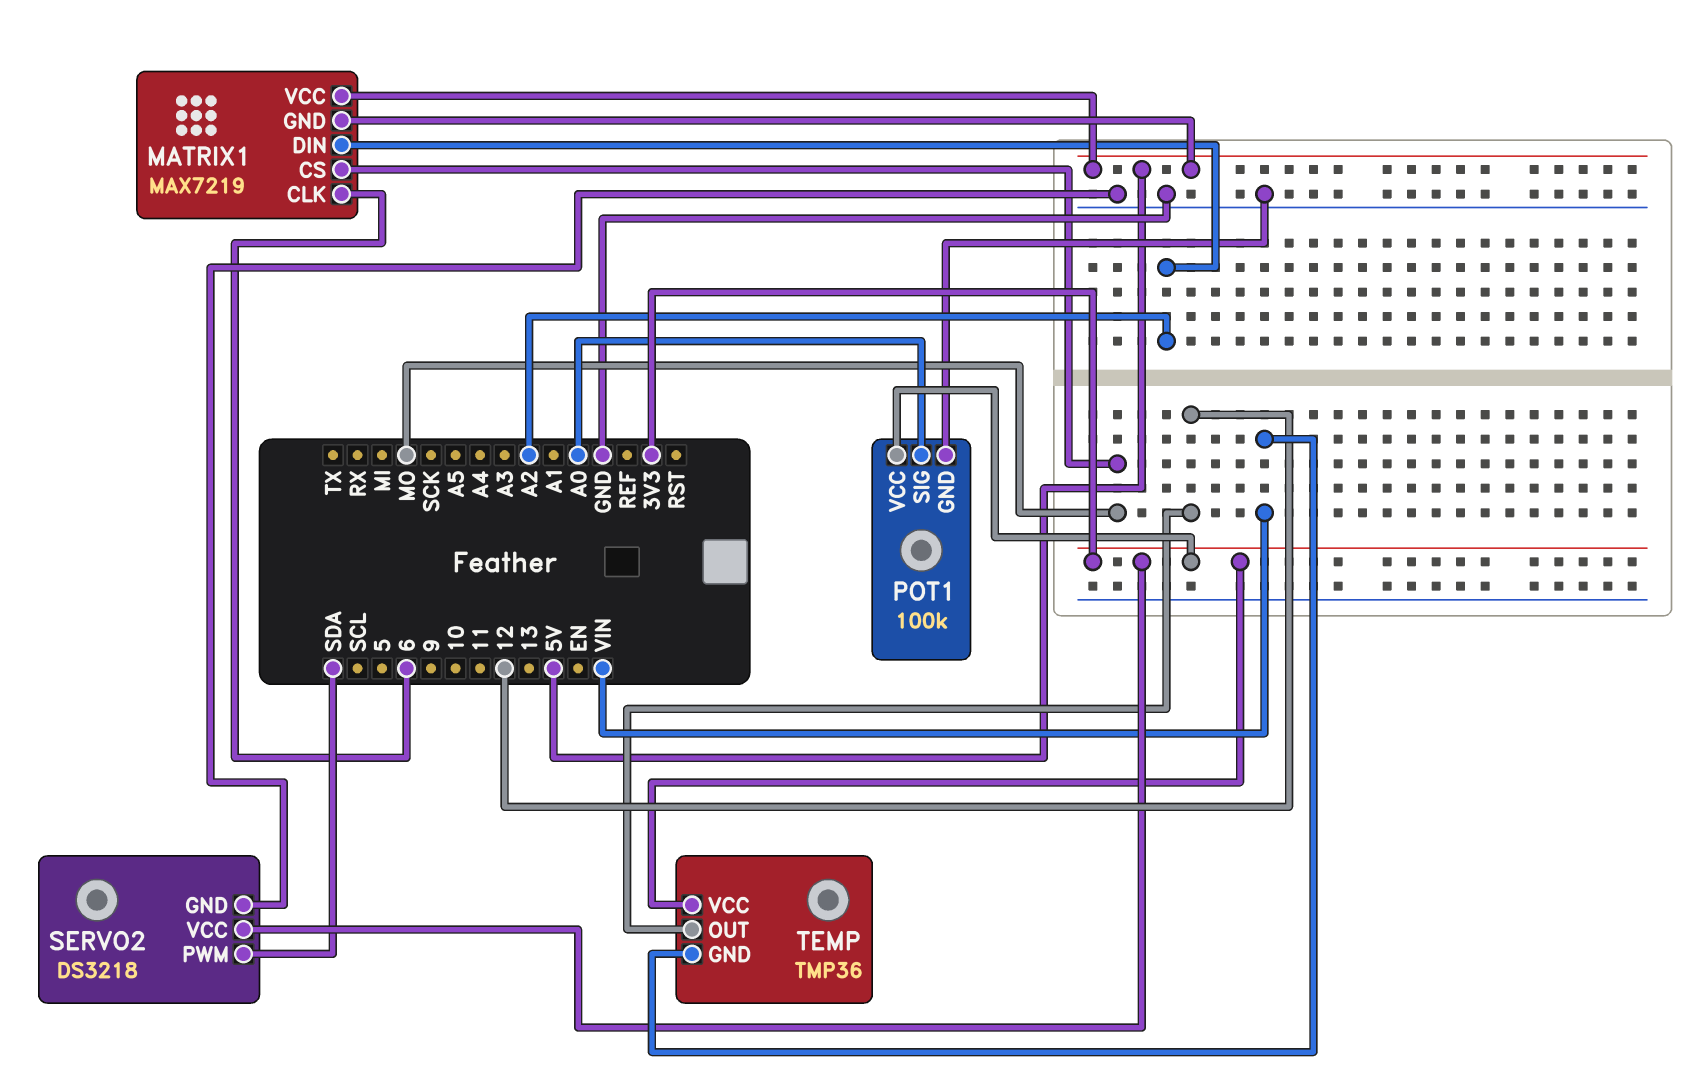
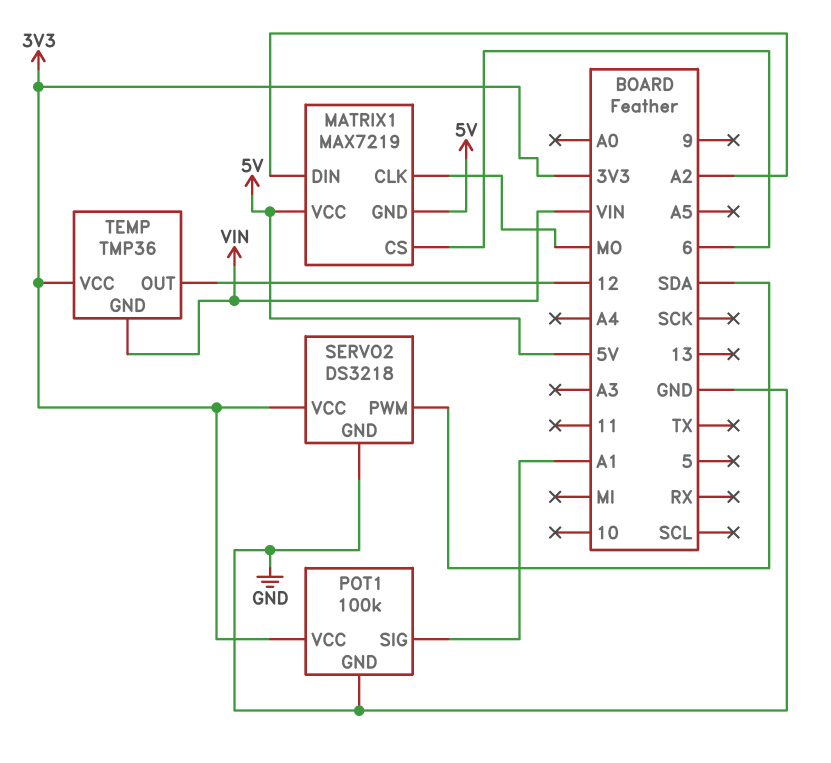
MATRIX1 pin CLK: 6 -> MO
MATRIX1 pin CS: MO -> 6
POT1 pin SIG: A0 -> A1

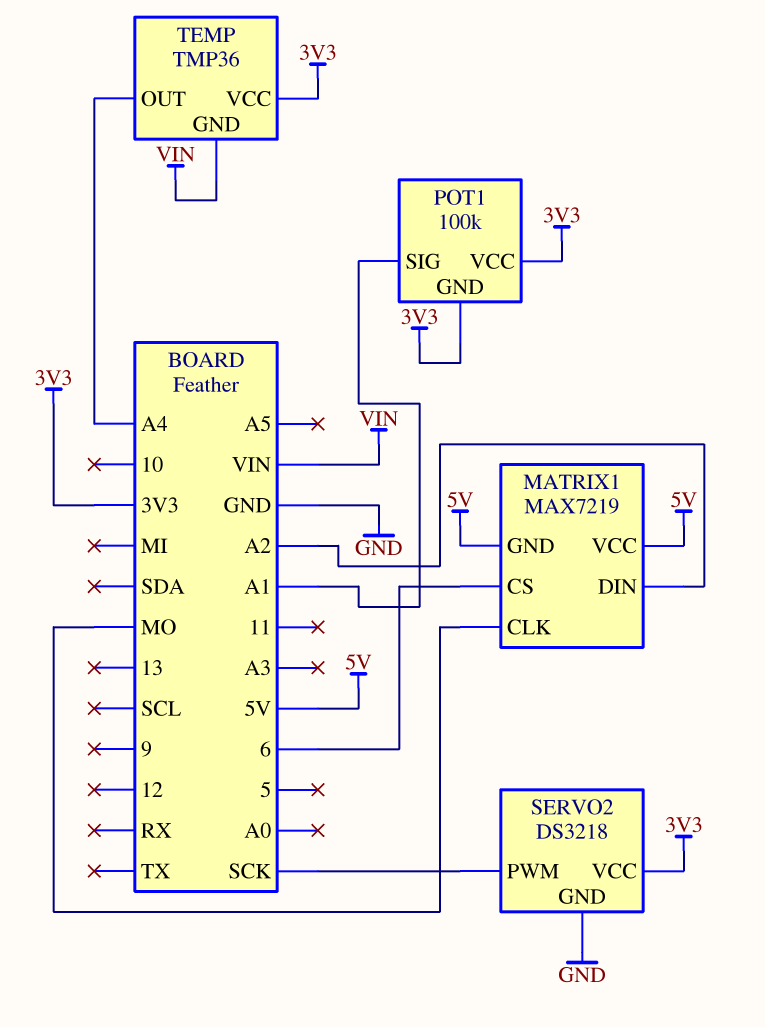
POT1 pin GND: GND -> 3V3
SERVO2 pin PWM: SDA -> SCK
TEMP pin OUT: 12 -> A4

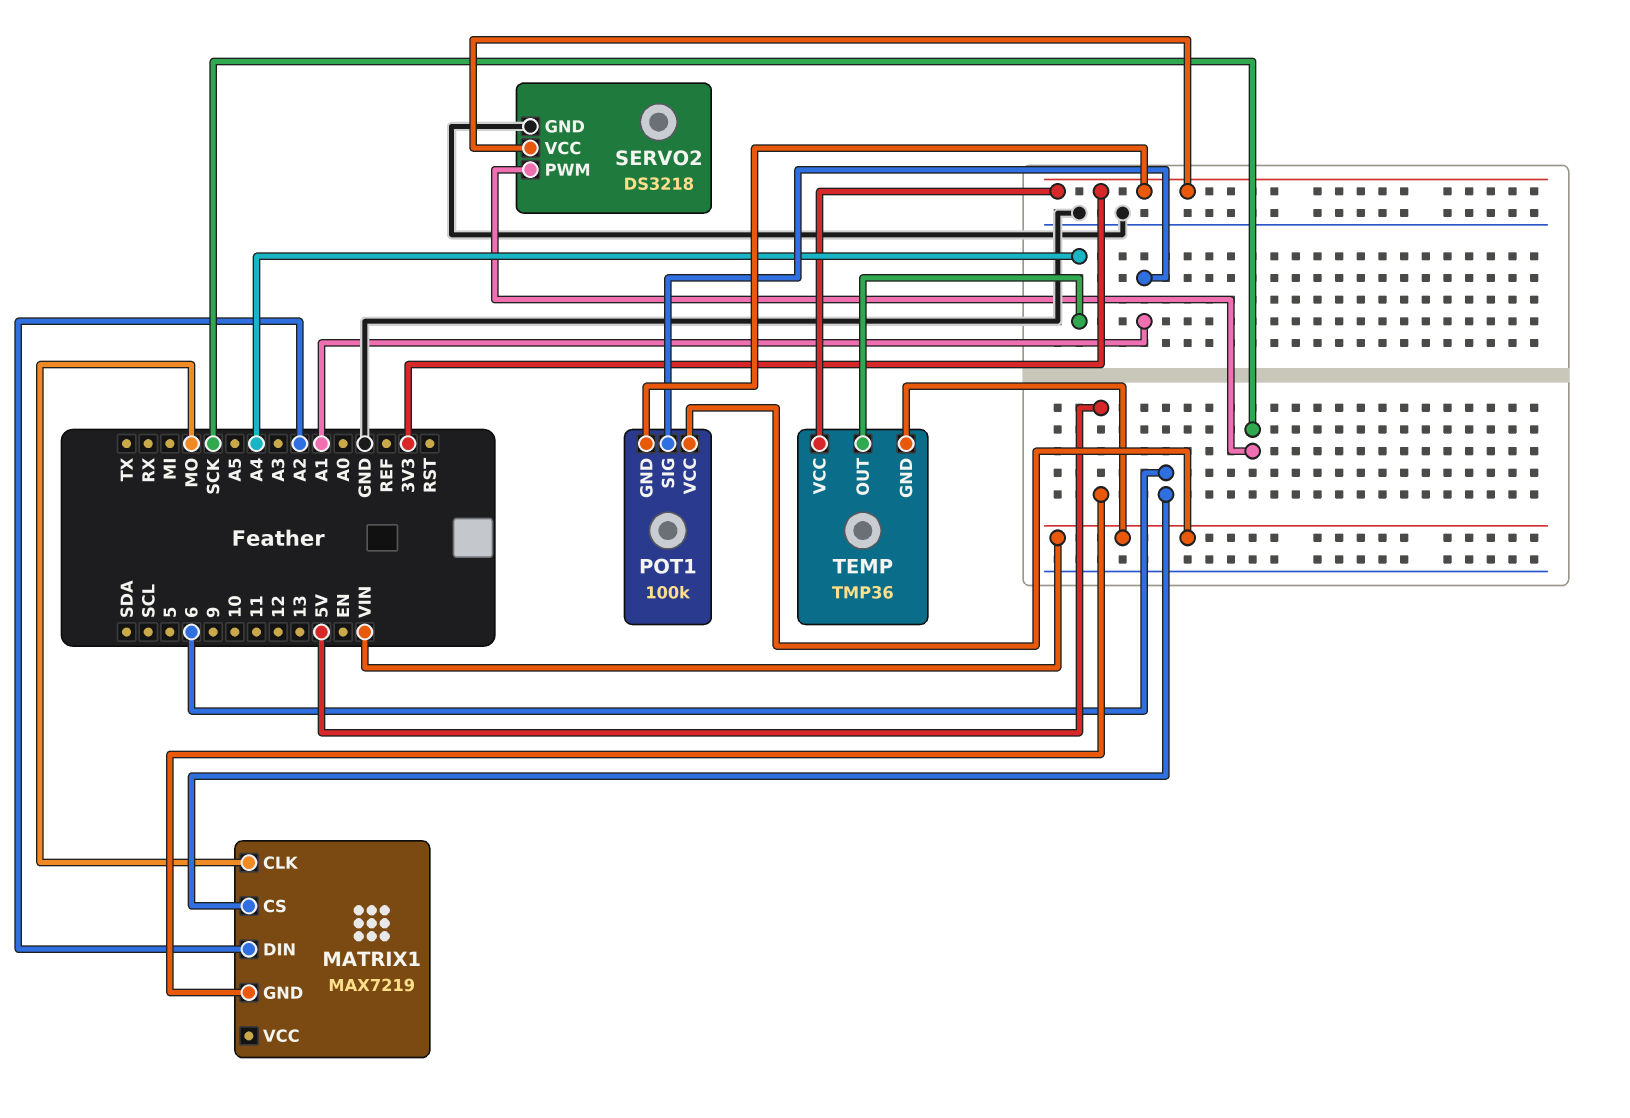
MATRIX1 pin VCC: 5V -> none
POT1 pin VCC: 3V3 -> VIN

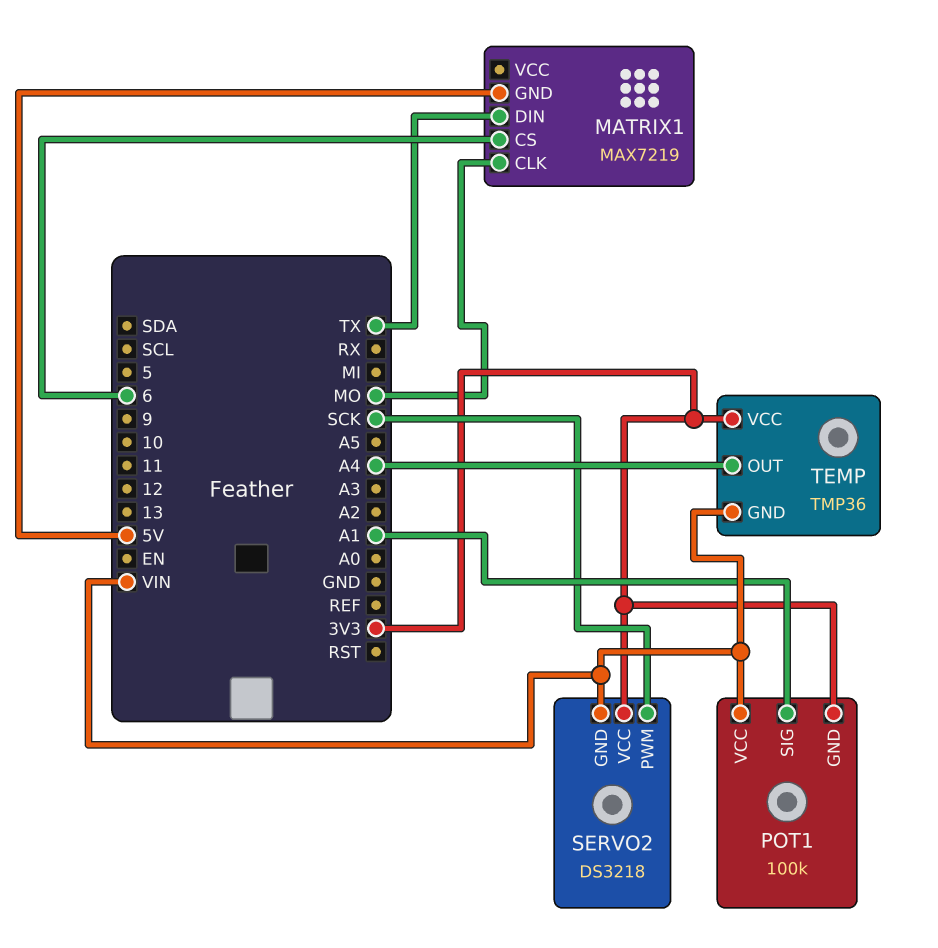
MATRIX1 pin DIN: A2 -> TX
SERVO2 pin GND: GND -> VIN

